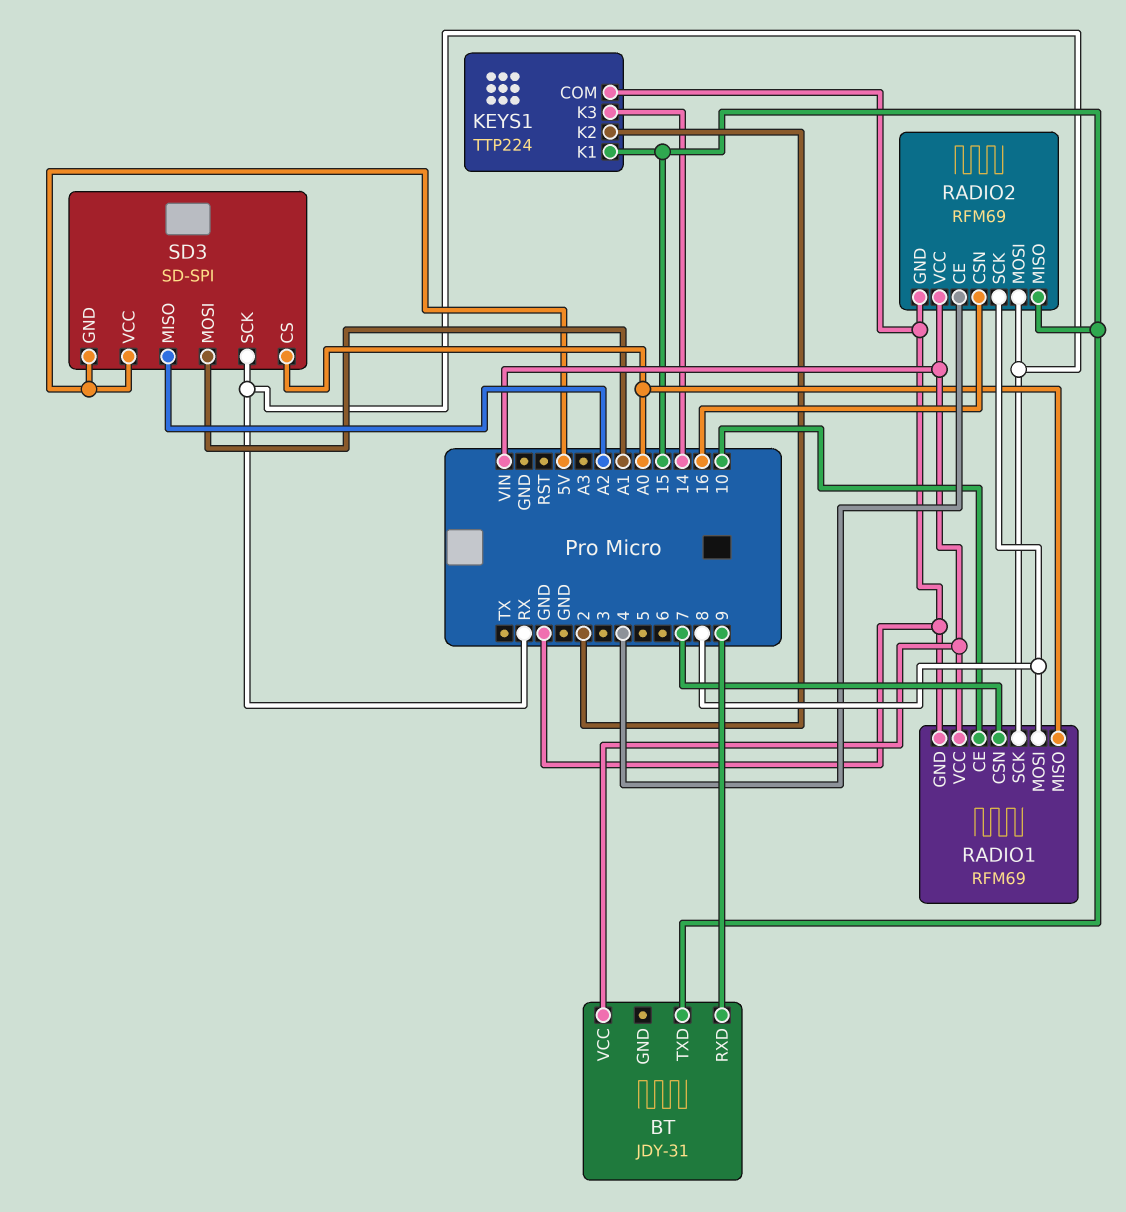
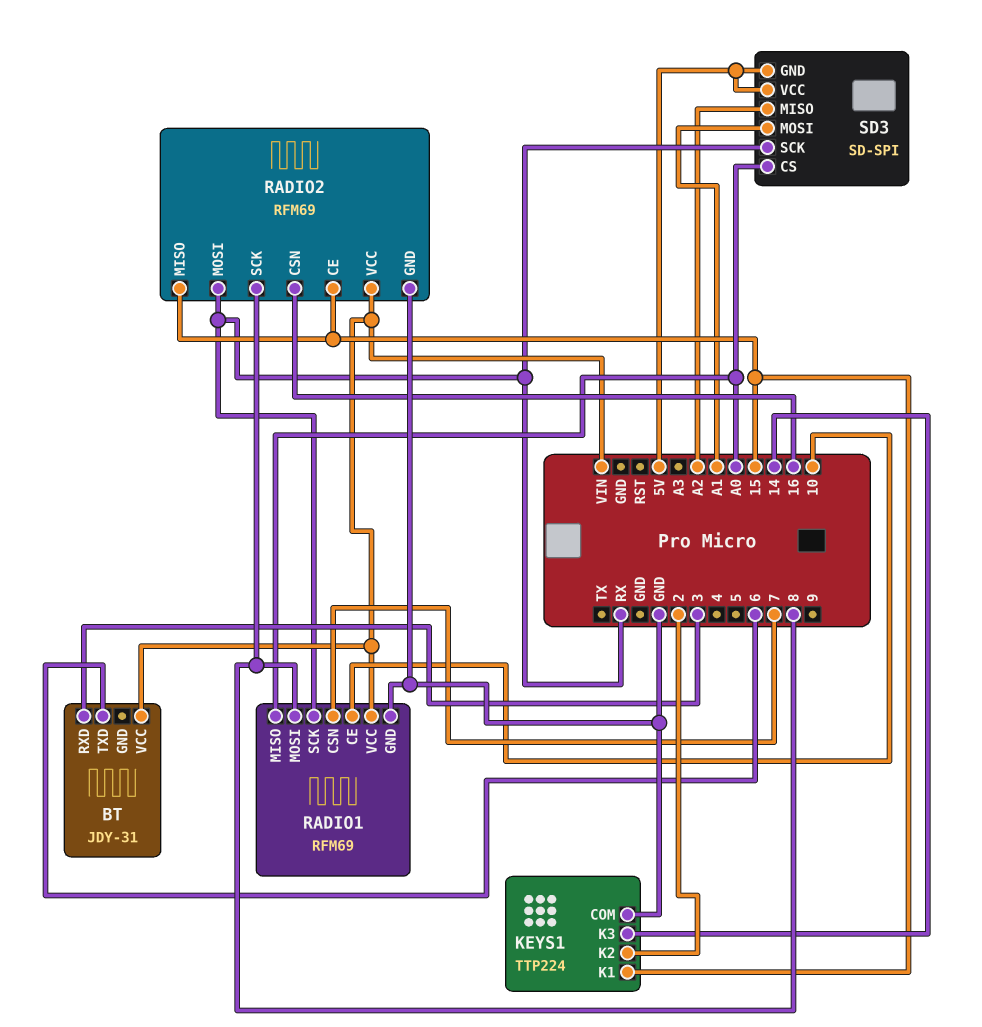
BT pin RXD: 9 -> 3
BT pin TXD: 15 -> 6
RADIO2 pin CE: 4 -> 15

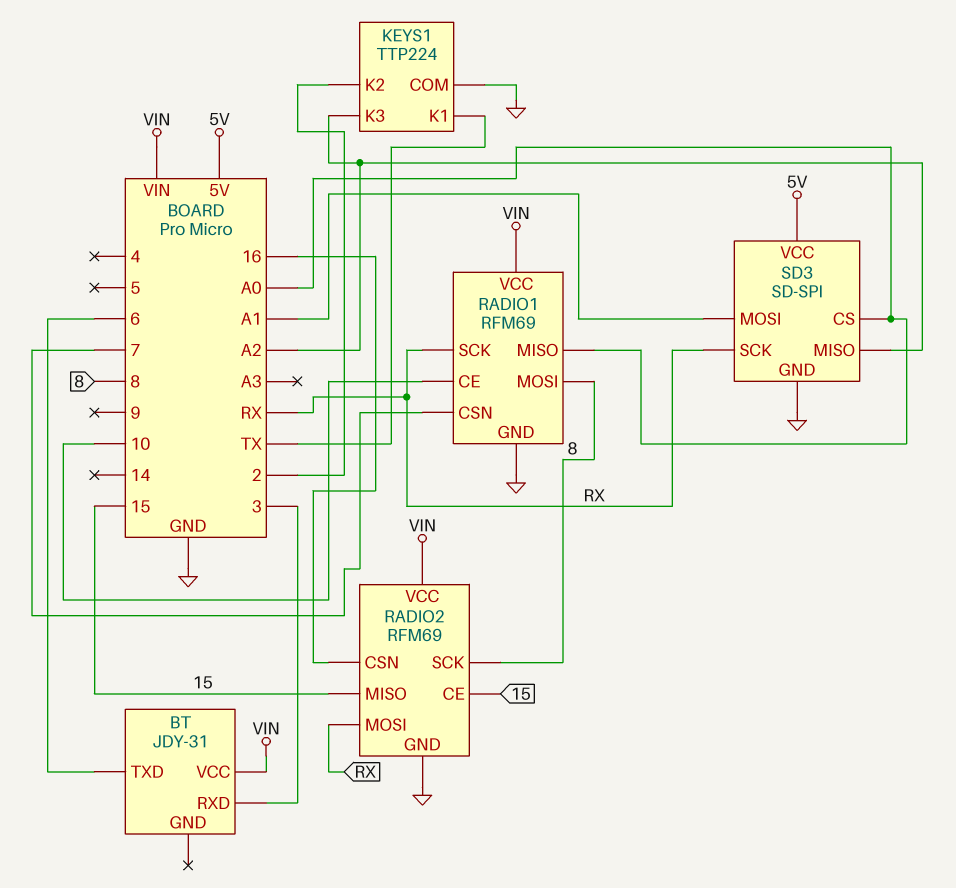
KEYS1 pin K1: 15 -> TX
KEYS1 pin K3: 14 -> A2
SD3 pin GND: 5V -> GND

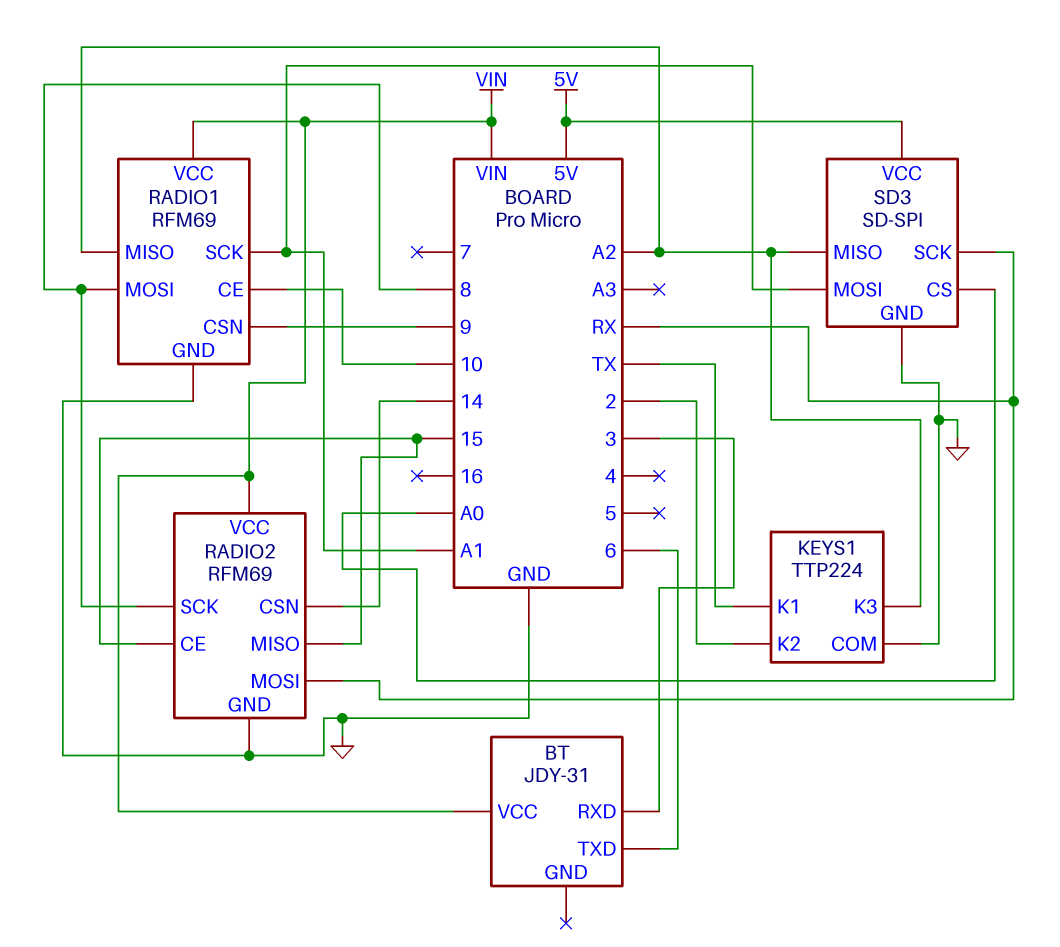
RADIO1 pin CSN: 7 -> 9
RADIO1 pin MISO: A0 -> A2
RADIO1 pin SCK: RX -> A1
RADIO2 pin CSN: 16 -> 14

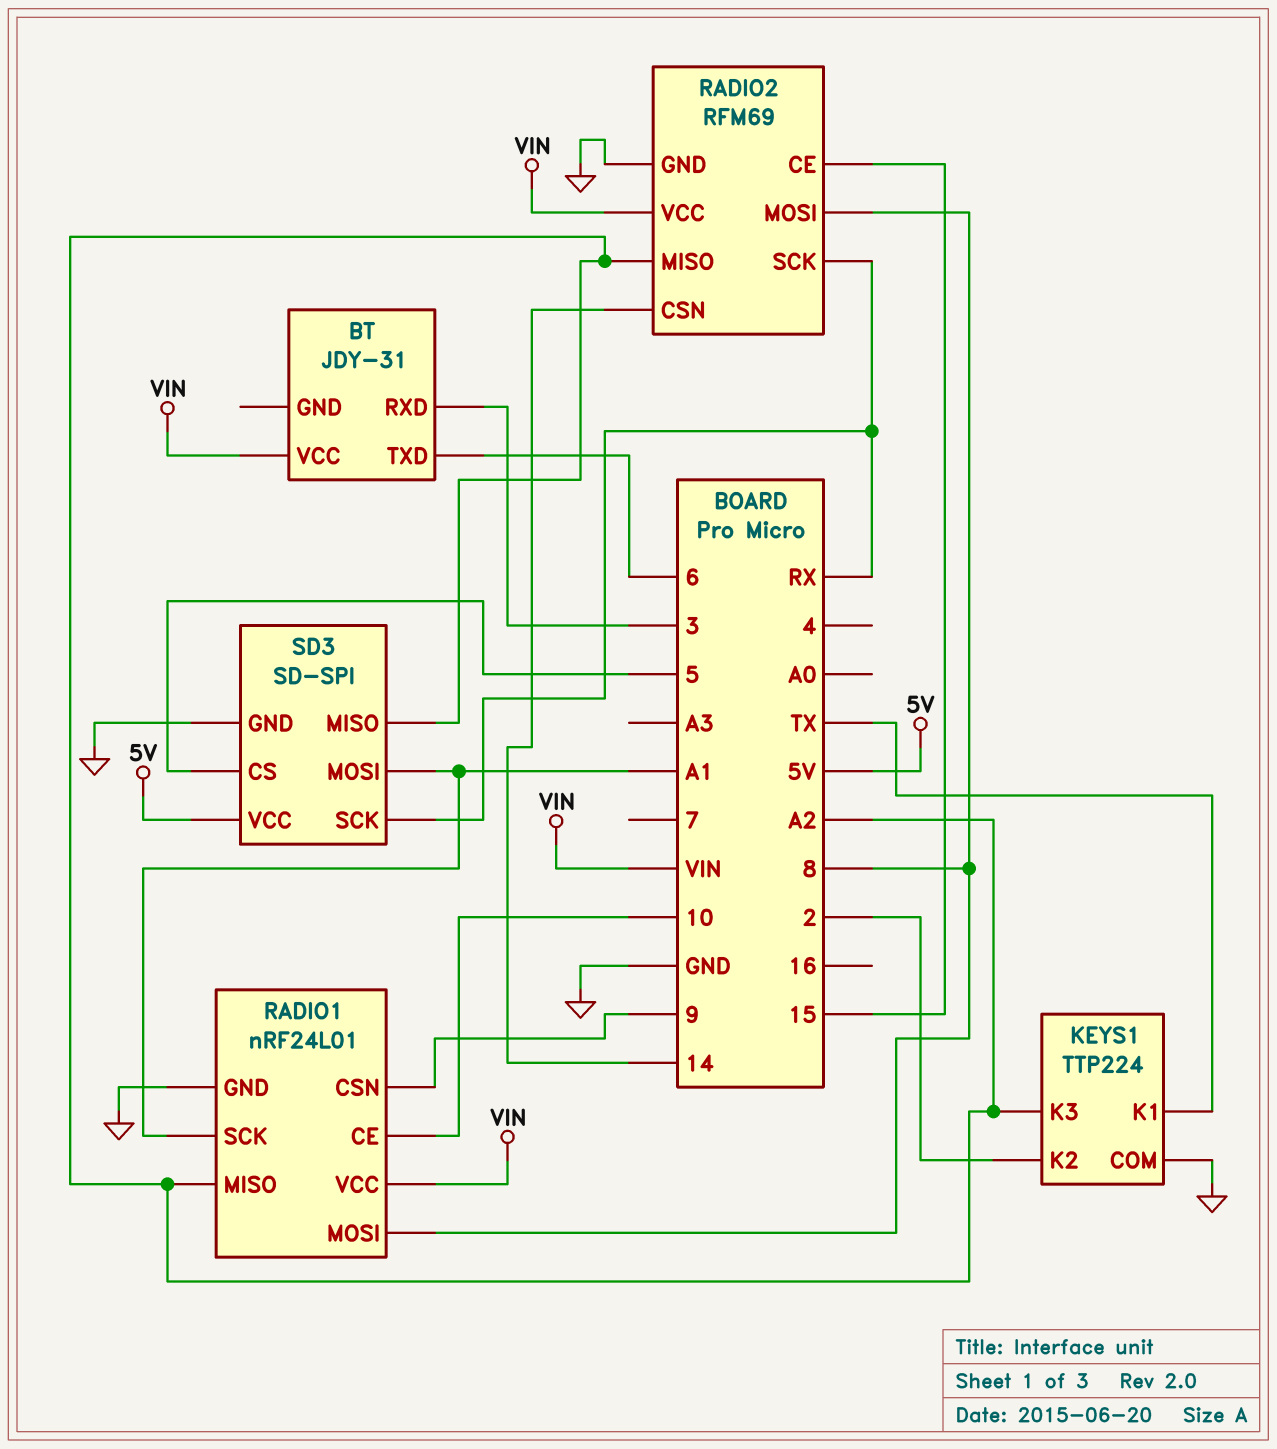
RADIO1: RFM69 -> nRF24L01
RADIO2 pin MISO: 15 -> A2
RADIO2 pin MOSI: RX -> 8
RADIO2 pin SCK: 8 -> RX
SD3 pin CS: A0 -> 5

